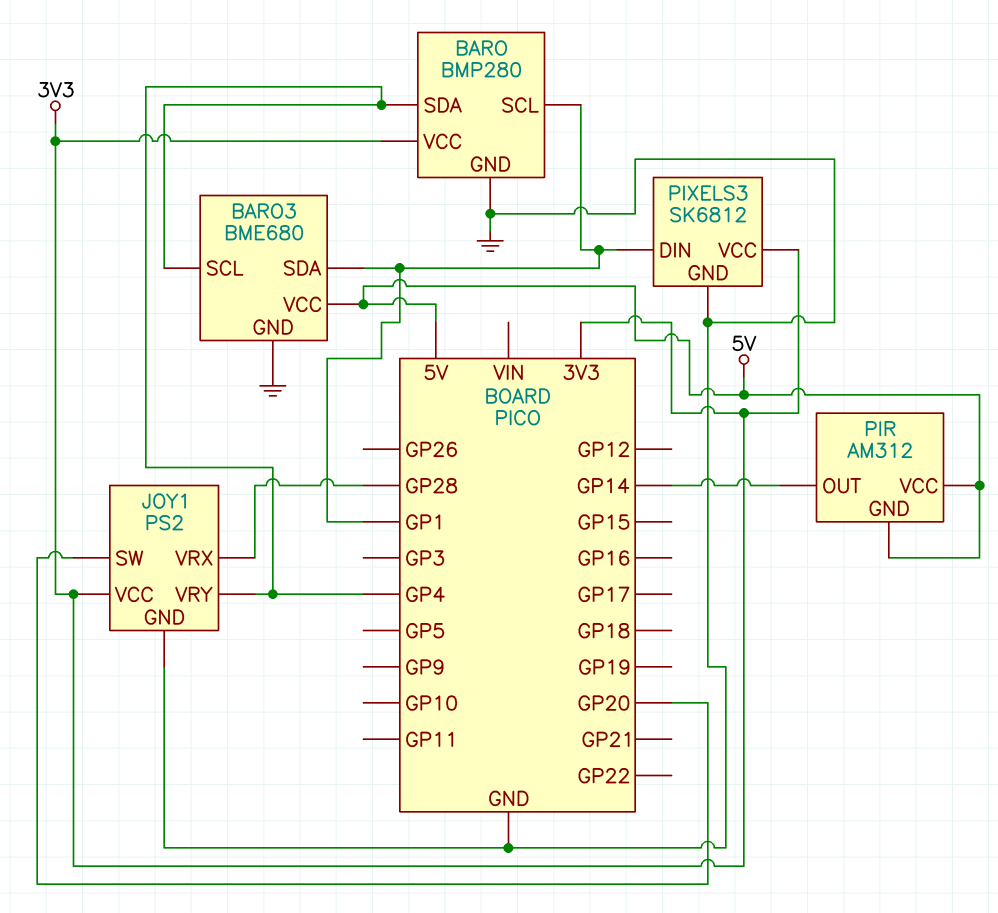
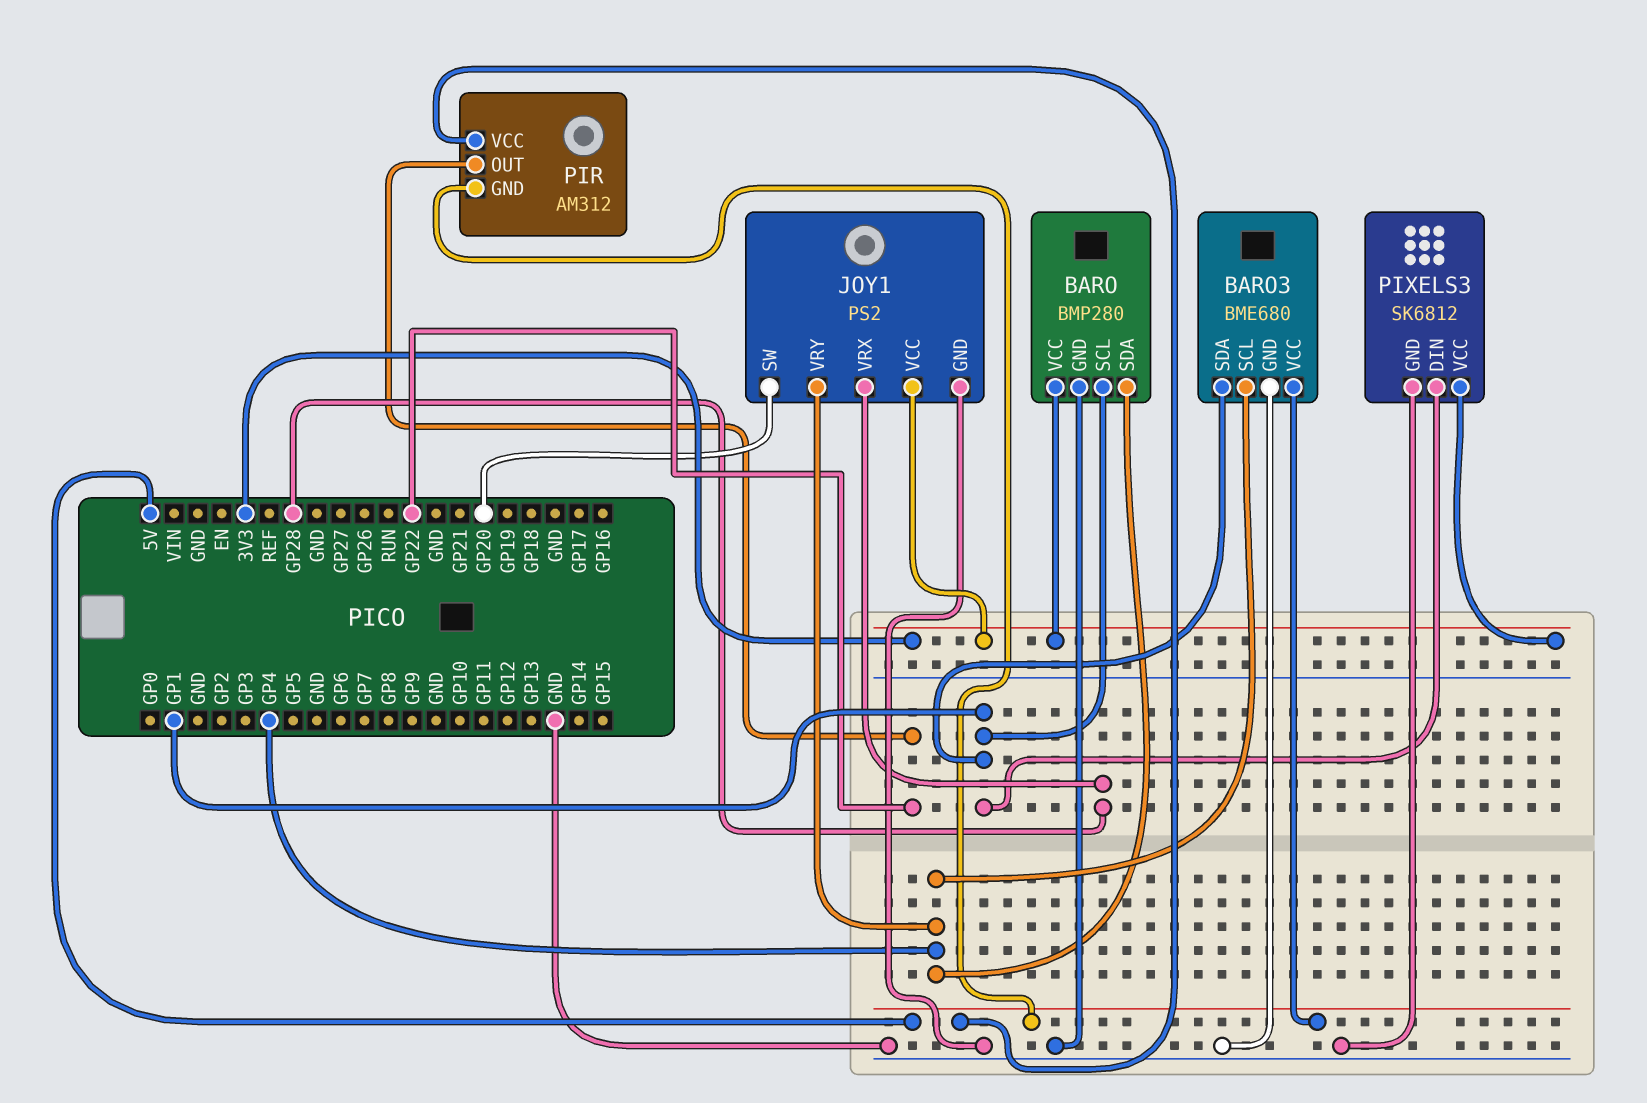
PIR pin OUT: GP14 -> GP22

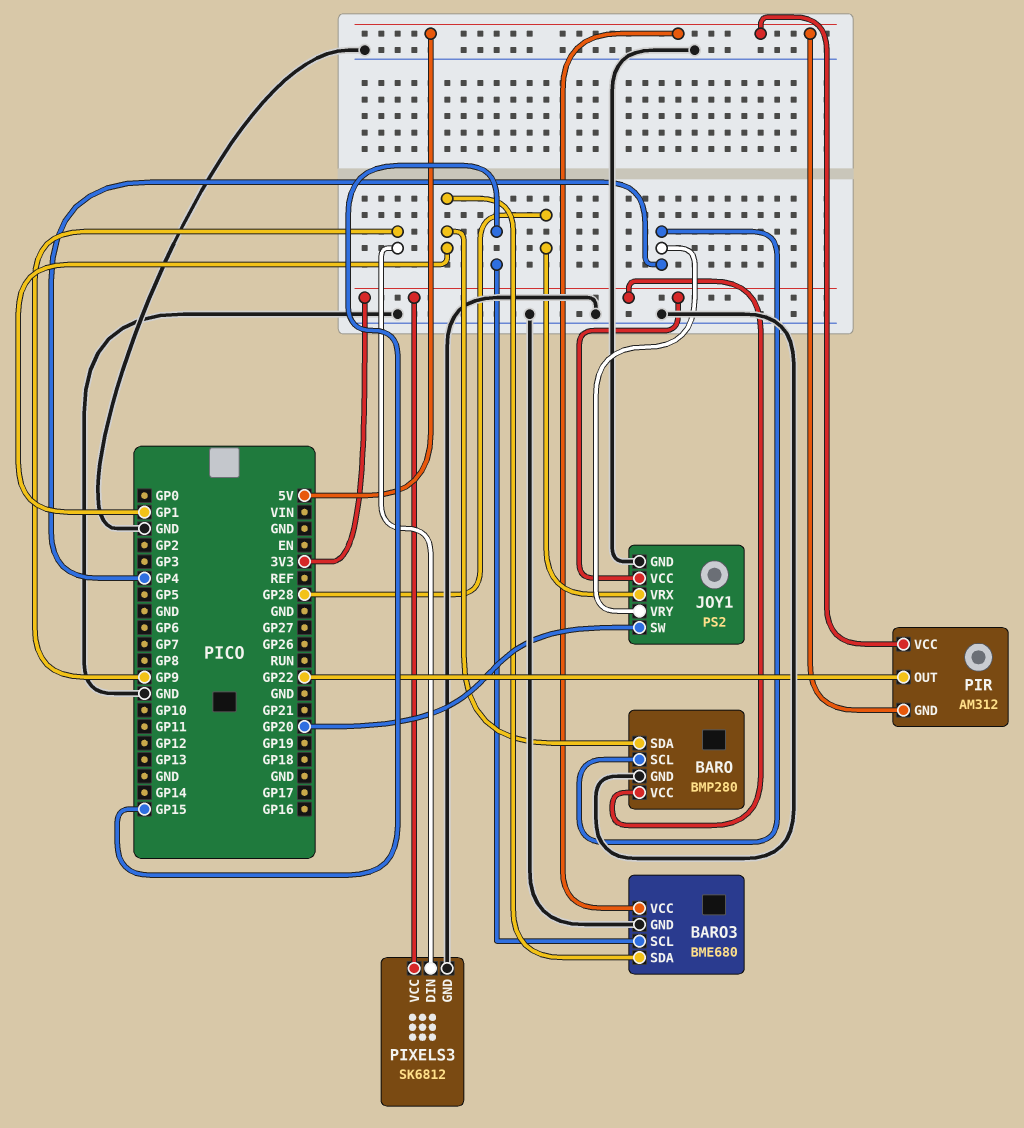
BARO pin SCL: GP1 -> GP4
BARO pin SDA: GP4 -> GP1
BARO3 pin SCL: GP4 -> GP15
PIXELS3 pin DIN: GP1 -> GP9

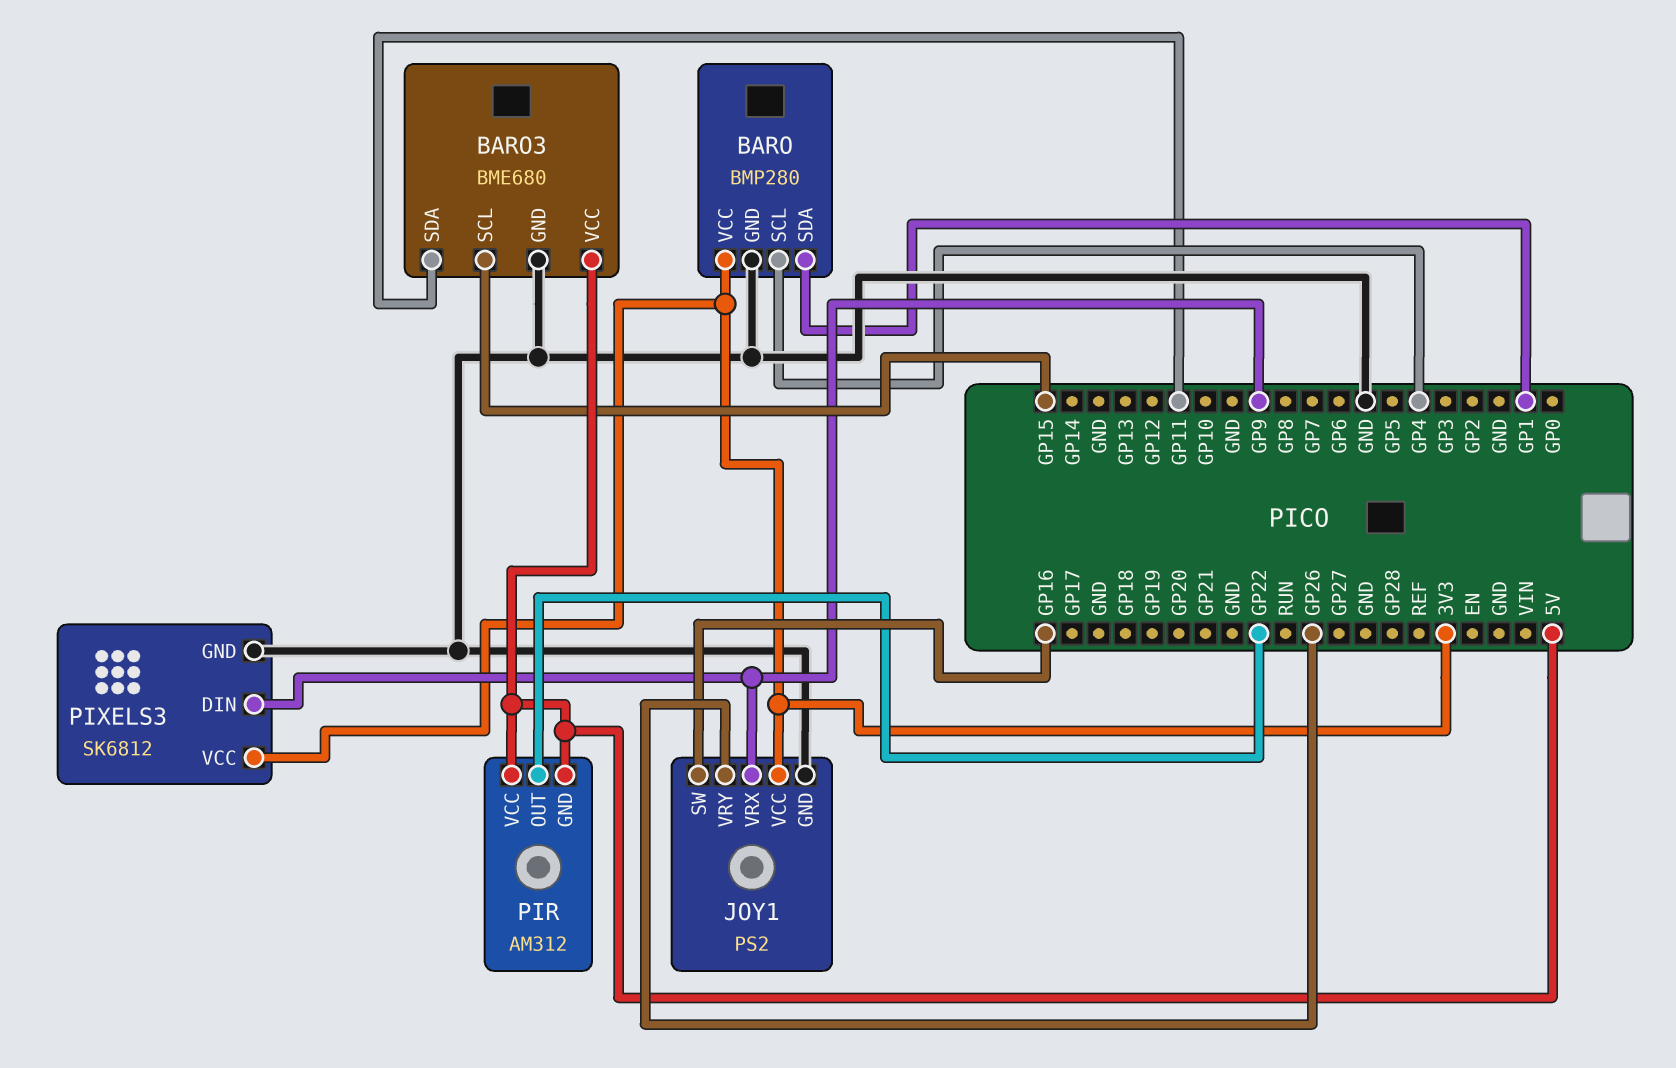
BARO3 pin SDA: GP1 -> GP11
JOY1 pin SW: GP20 -> GP16
JOY1 pin VRX: GP28 -> GP9
JOY1 pin VRY: GP4 -> GP26

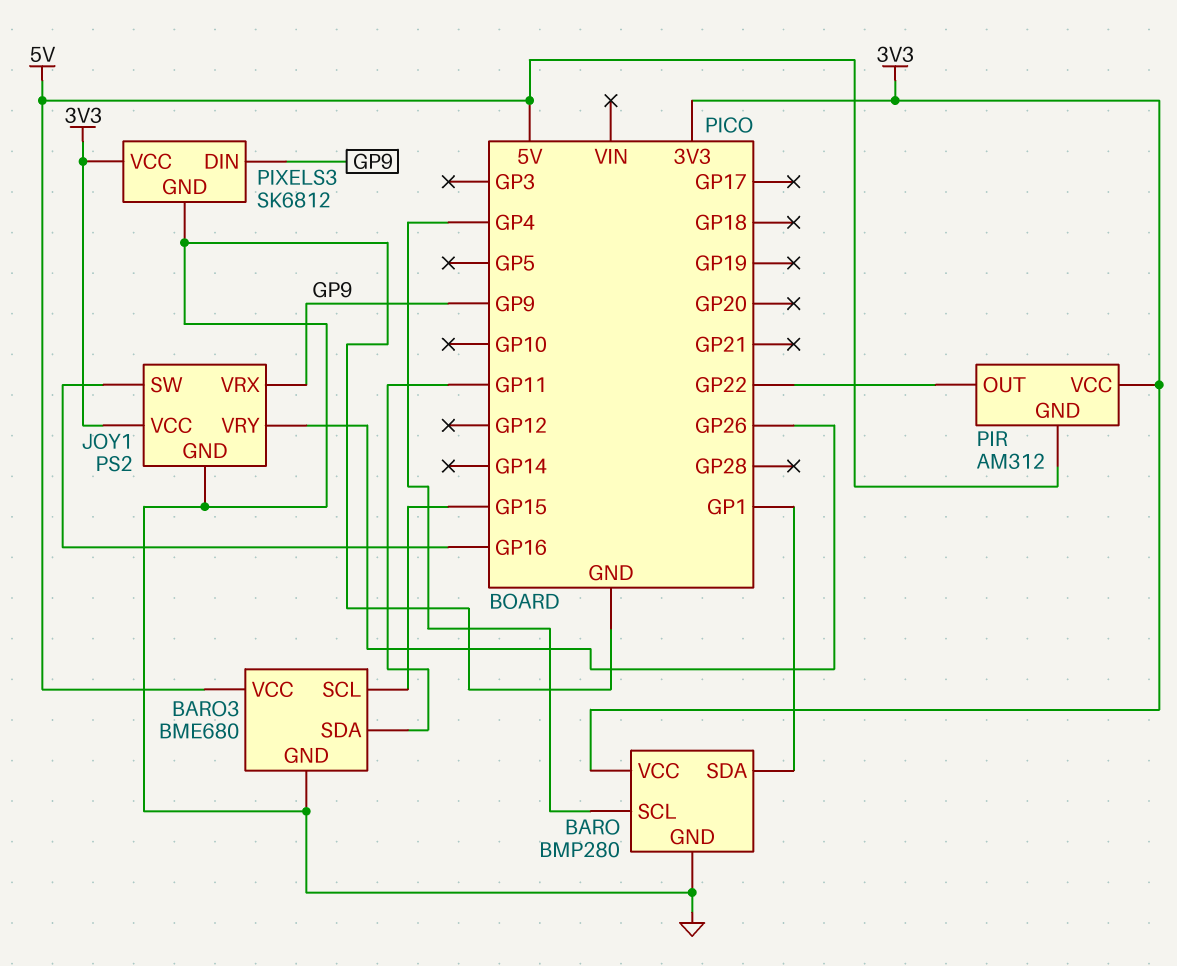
PIR pin VCC: 5V -> 3V3

